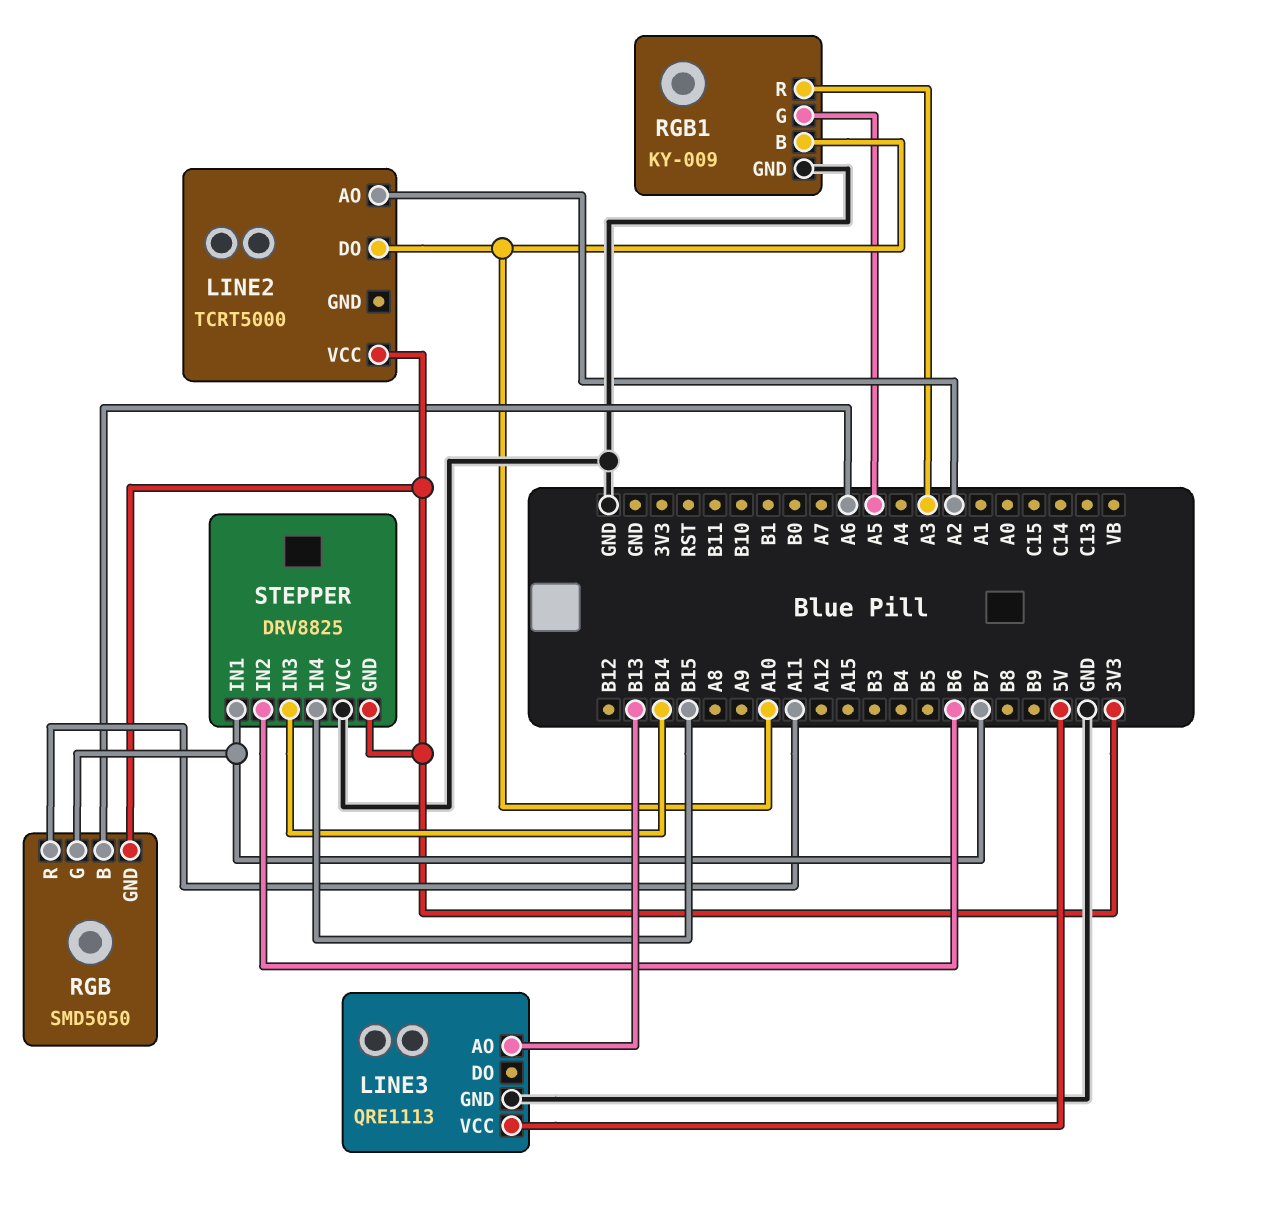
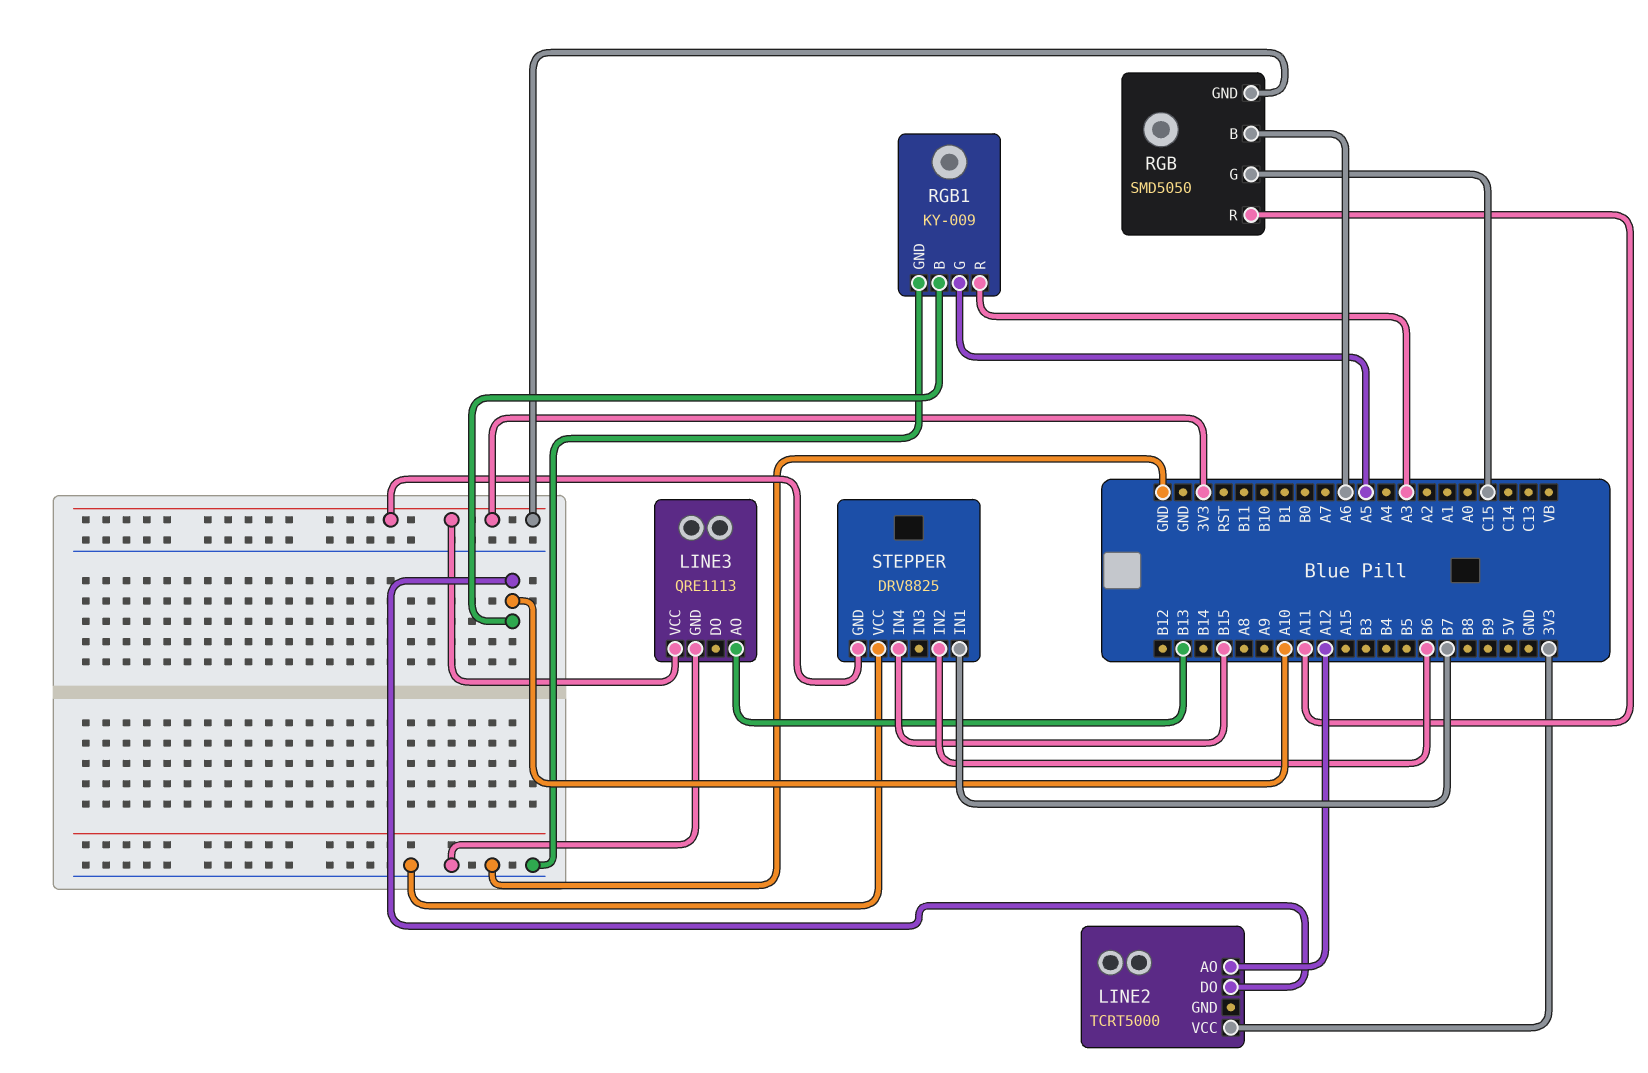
LINE2 pin AO: A2 -> A12
LINE3 pin VCC: 5V -> 3V3
RGB pin G: B7 -> C15
STEPPER pin IN3: B14 -> none

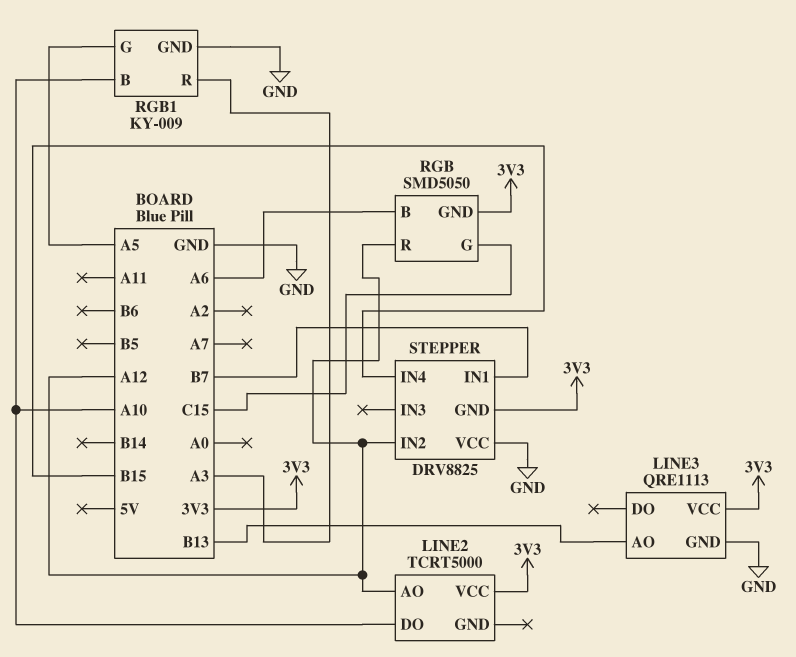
RGB pin R: A11 -> A12
STEPPER pin IN2: B6 -> A12

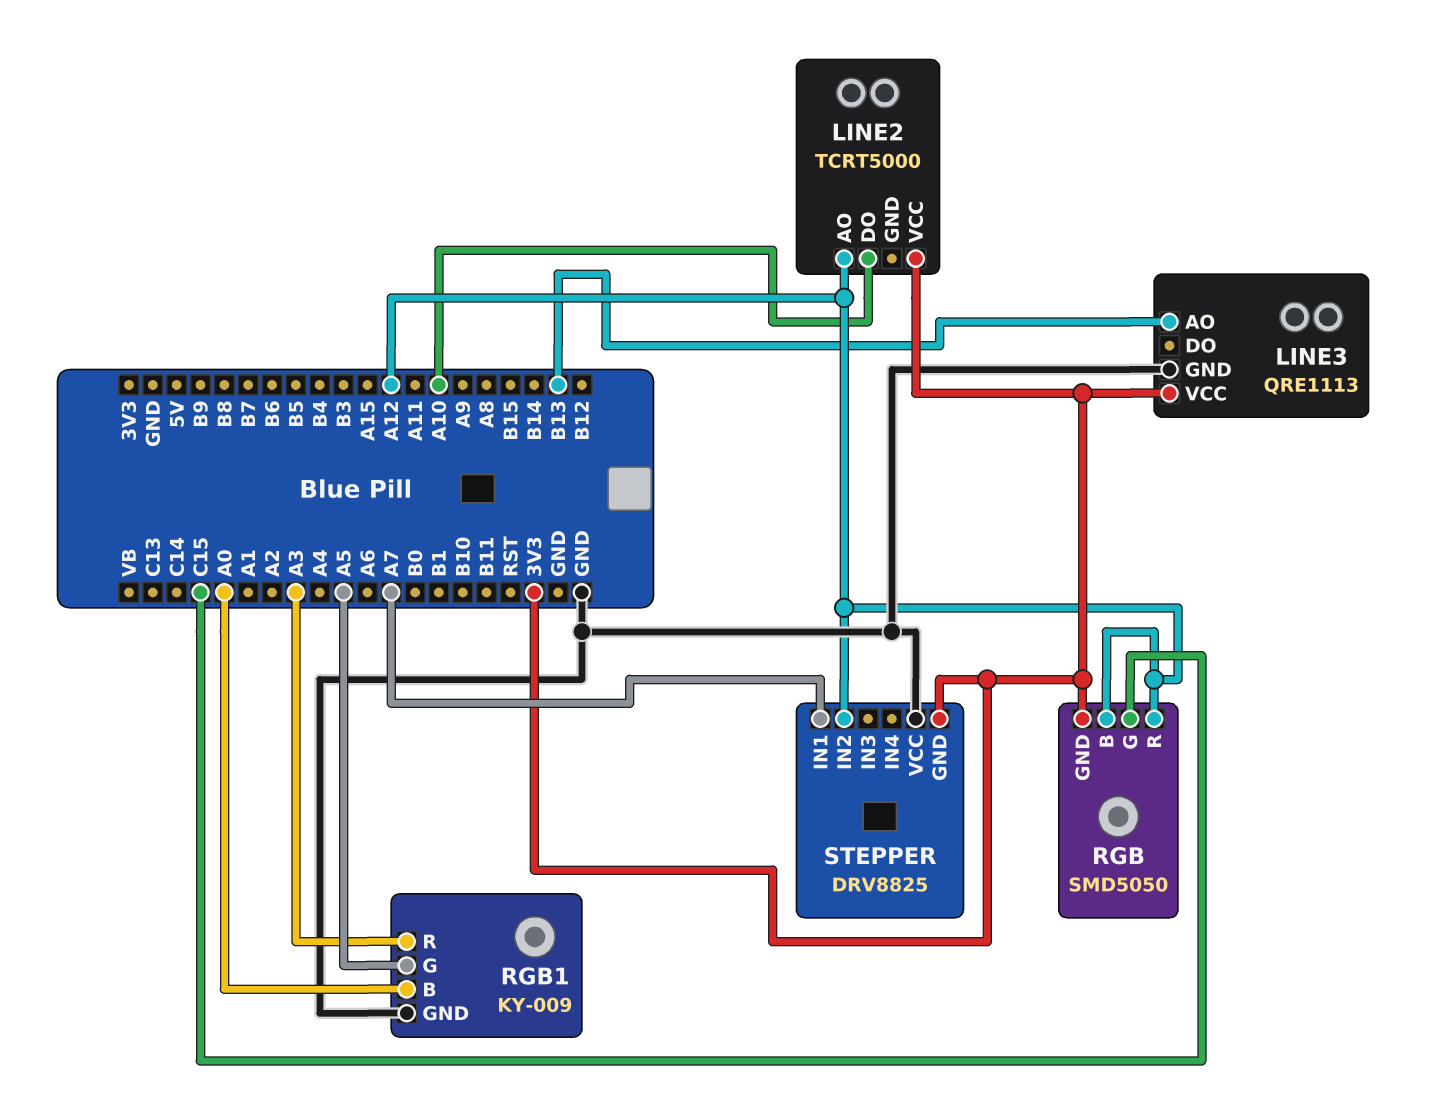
RGB pin B: A6 -> A12
RGB1 pin B: A10 -> A0
STEPPER pin IN1: B7 -> A7
STEPPER pin IN4: B15 -> none

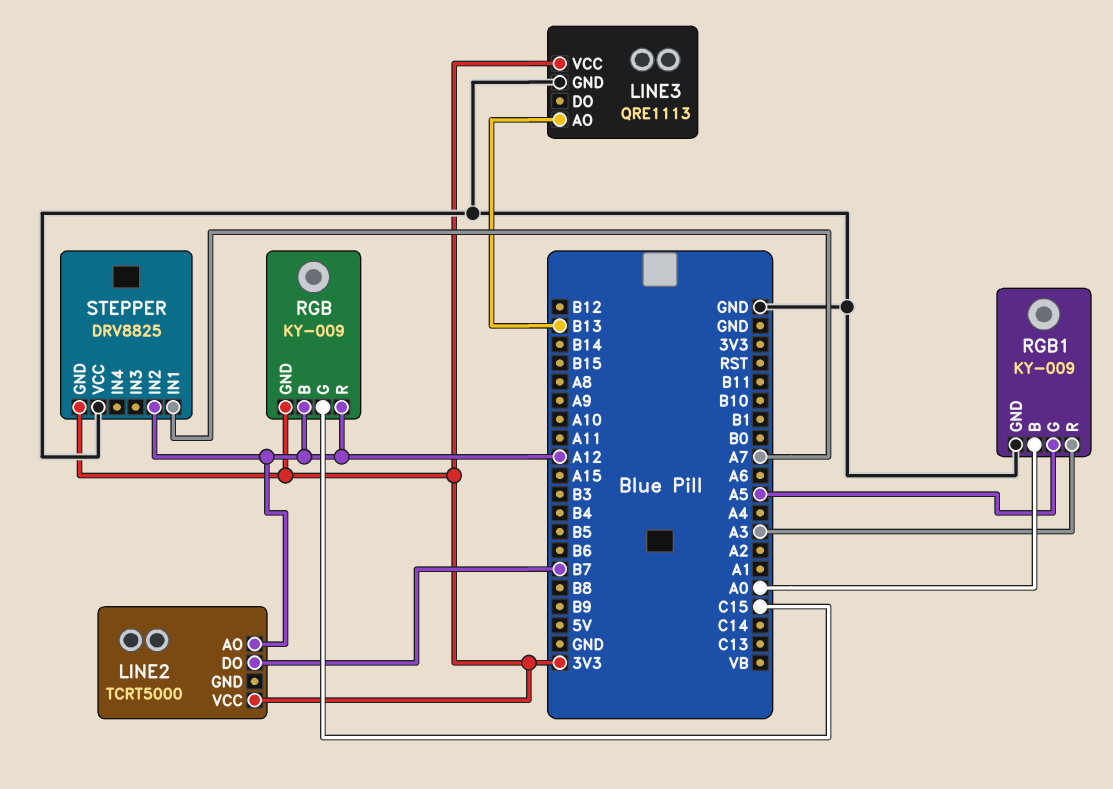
LINE2 pin DO: A10 -> B7
RGB: SMD5050 -> KY-009

